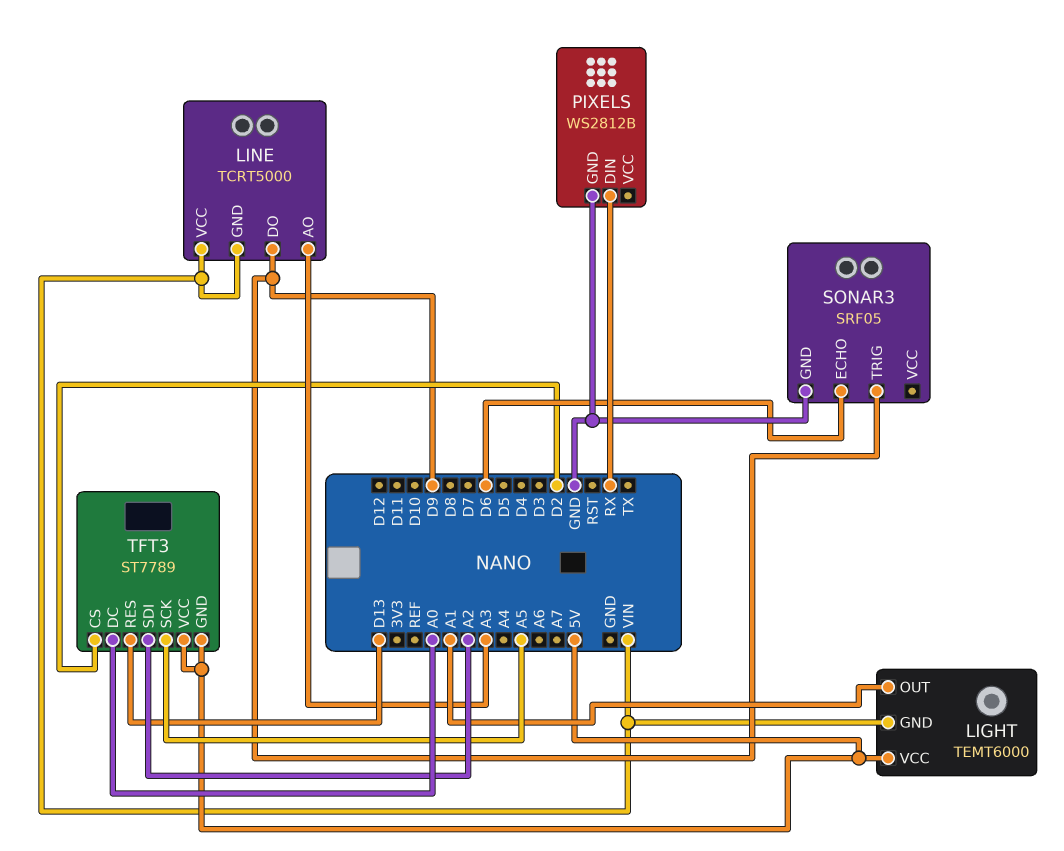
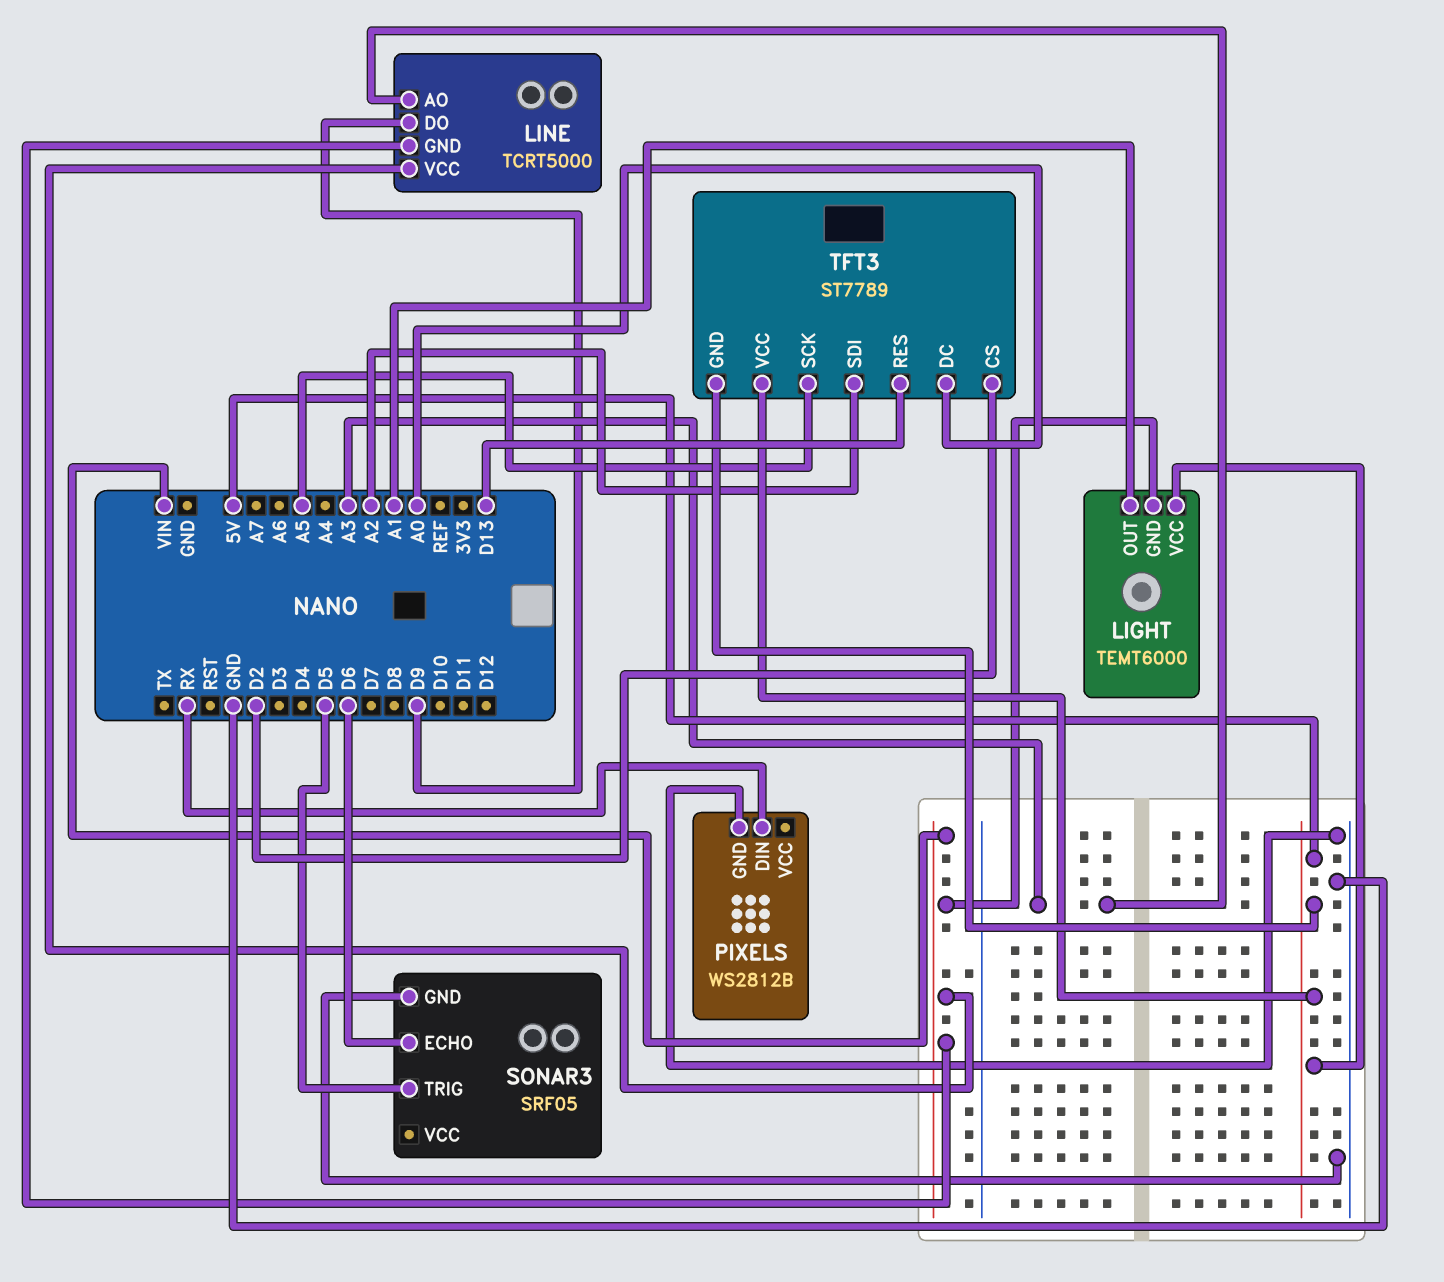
SONAR3 pin TRIG: D9 -> D5

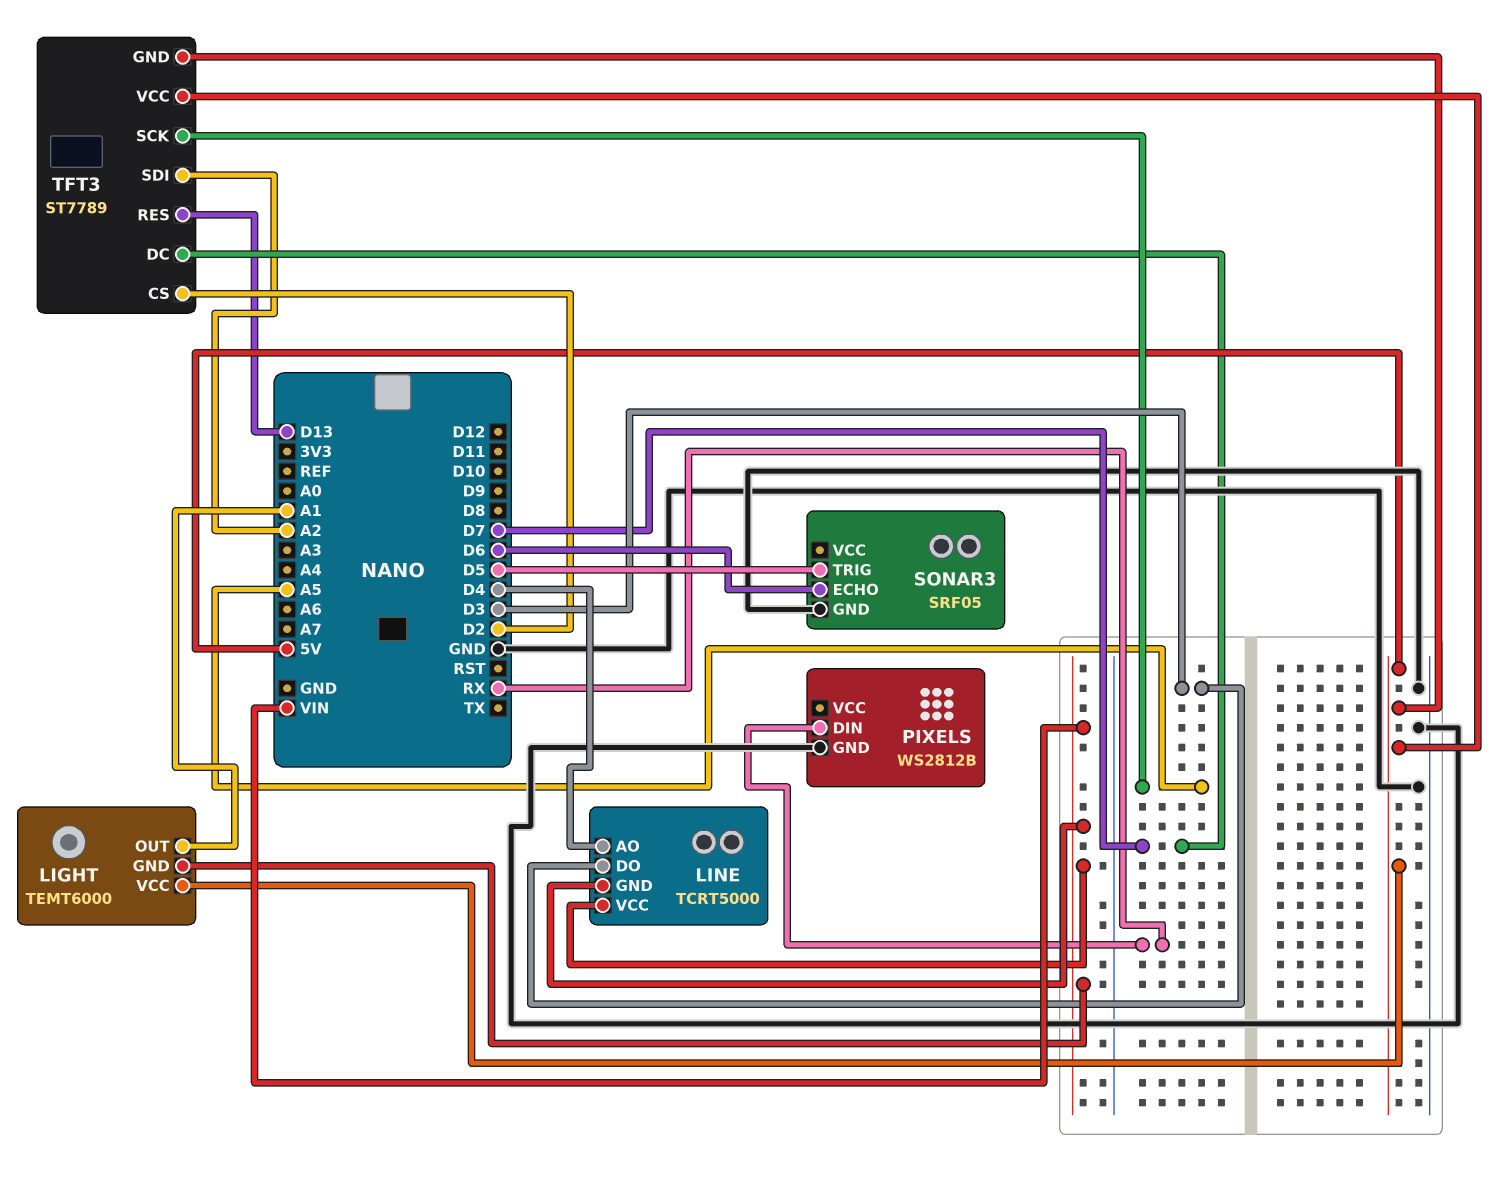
LINE pin AO: A3 -> D4
LINE pin DO: D9 -> D3
TFT3 pin DC: A0 -> D7

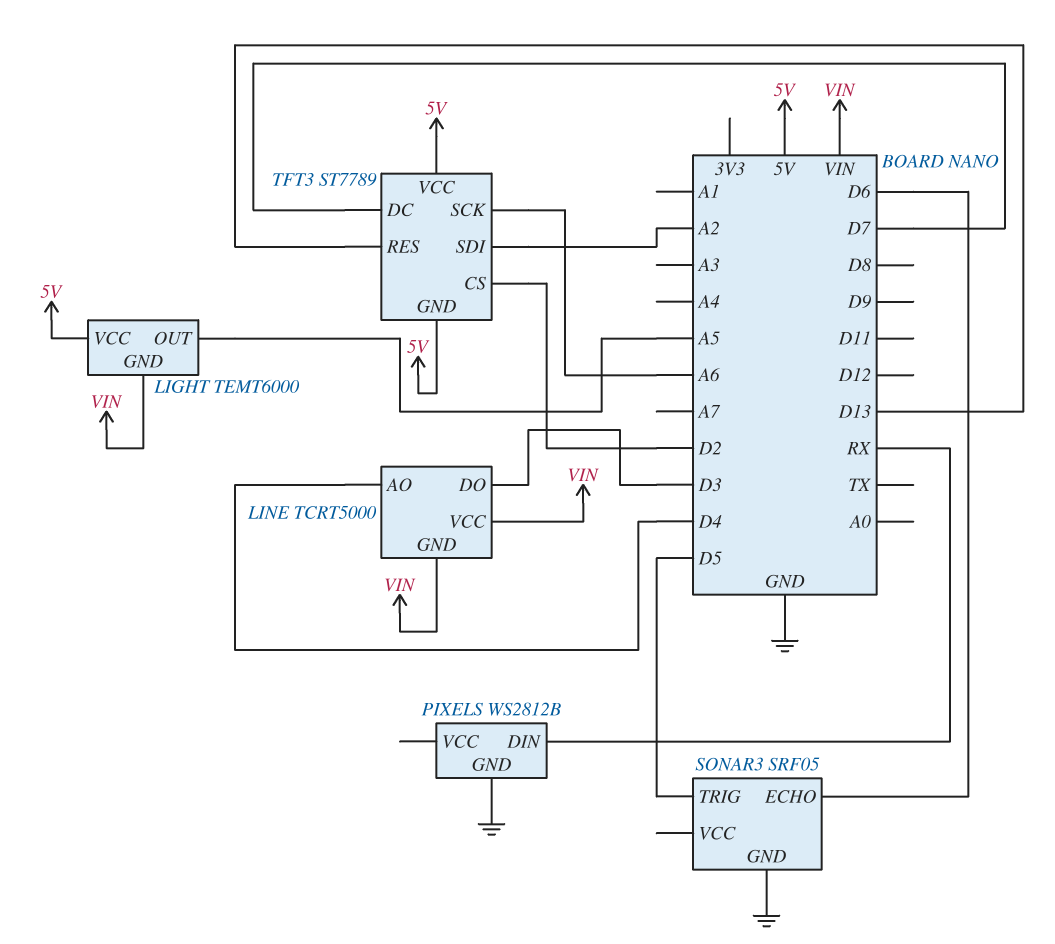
LIGHT pin OUT: A1 -> A5
TFT3 pin SCK: A5 -> A6

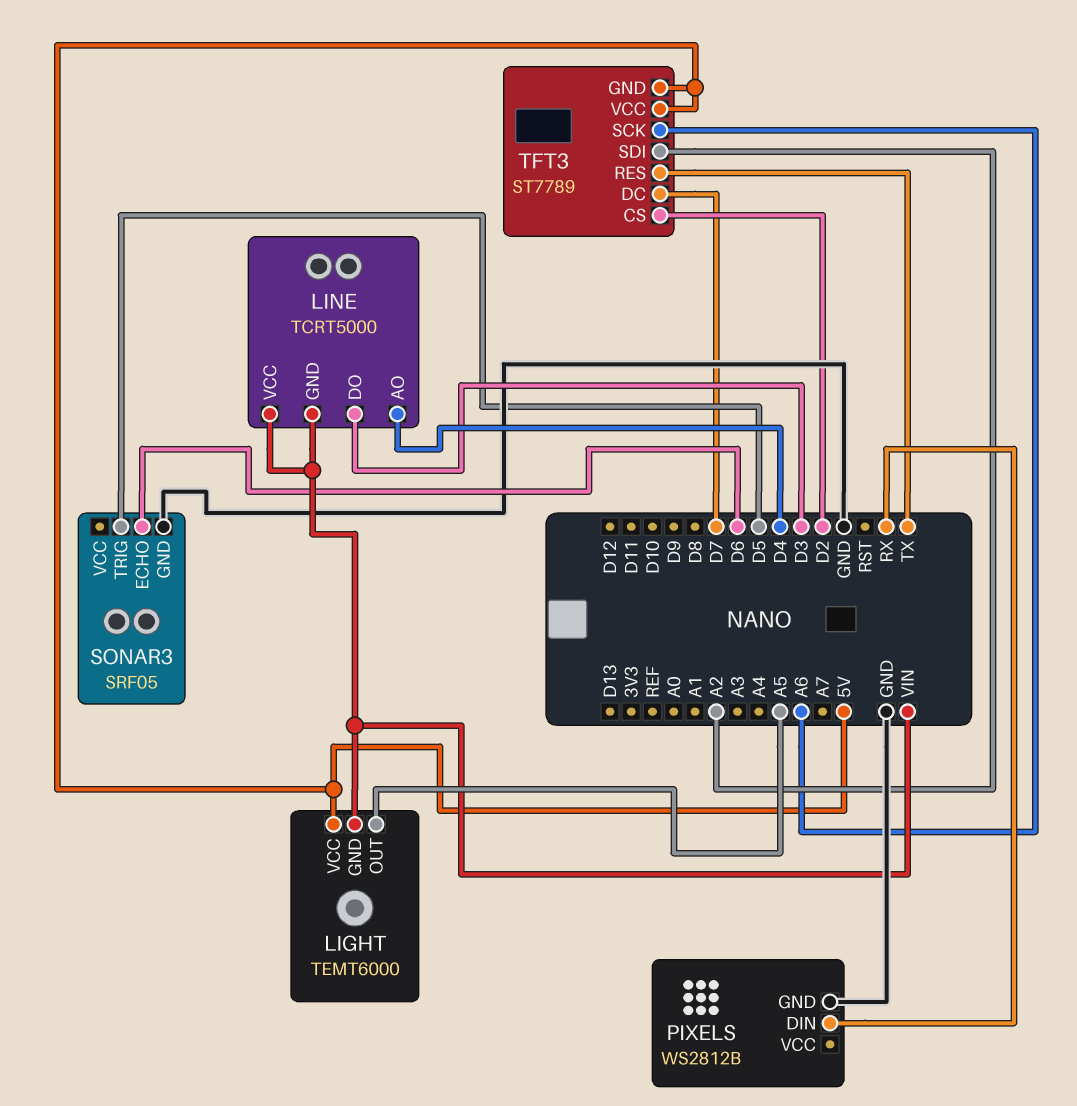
TFT3 pin RES: D13 -> TX

